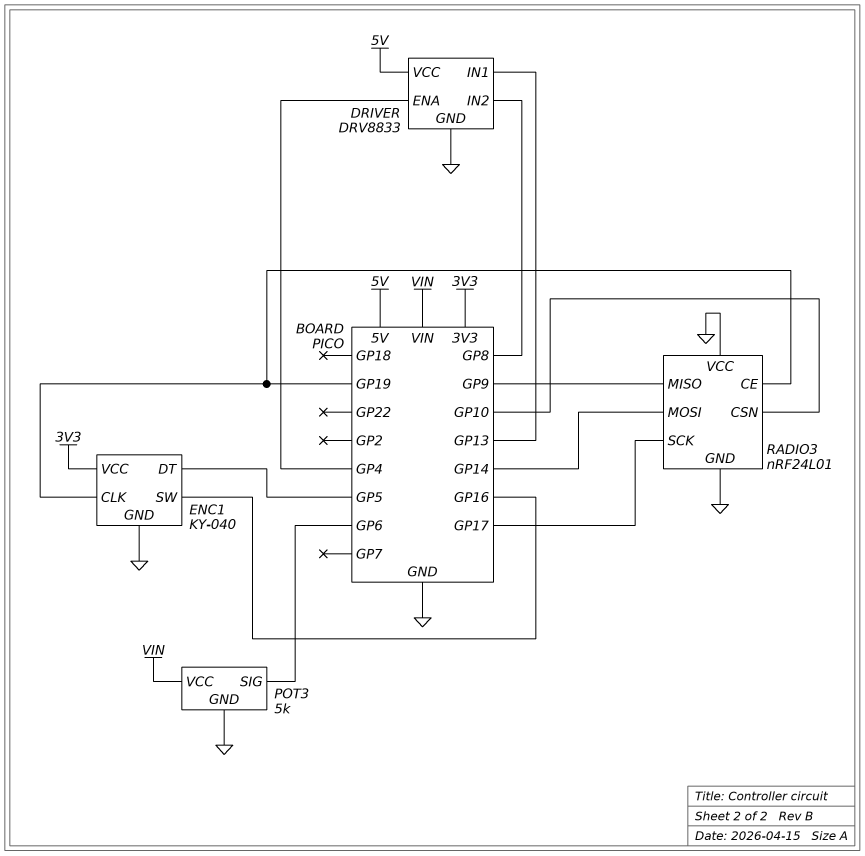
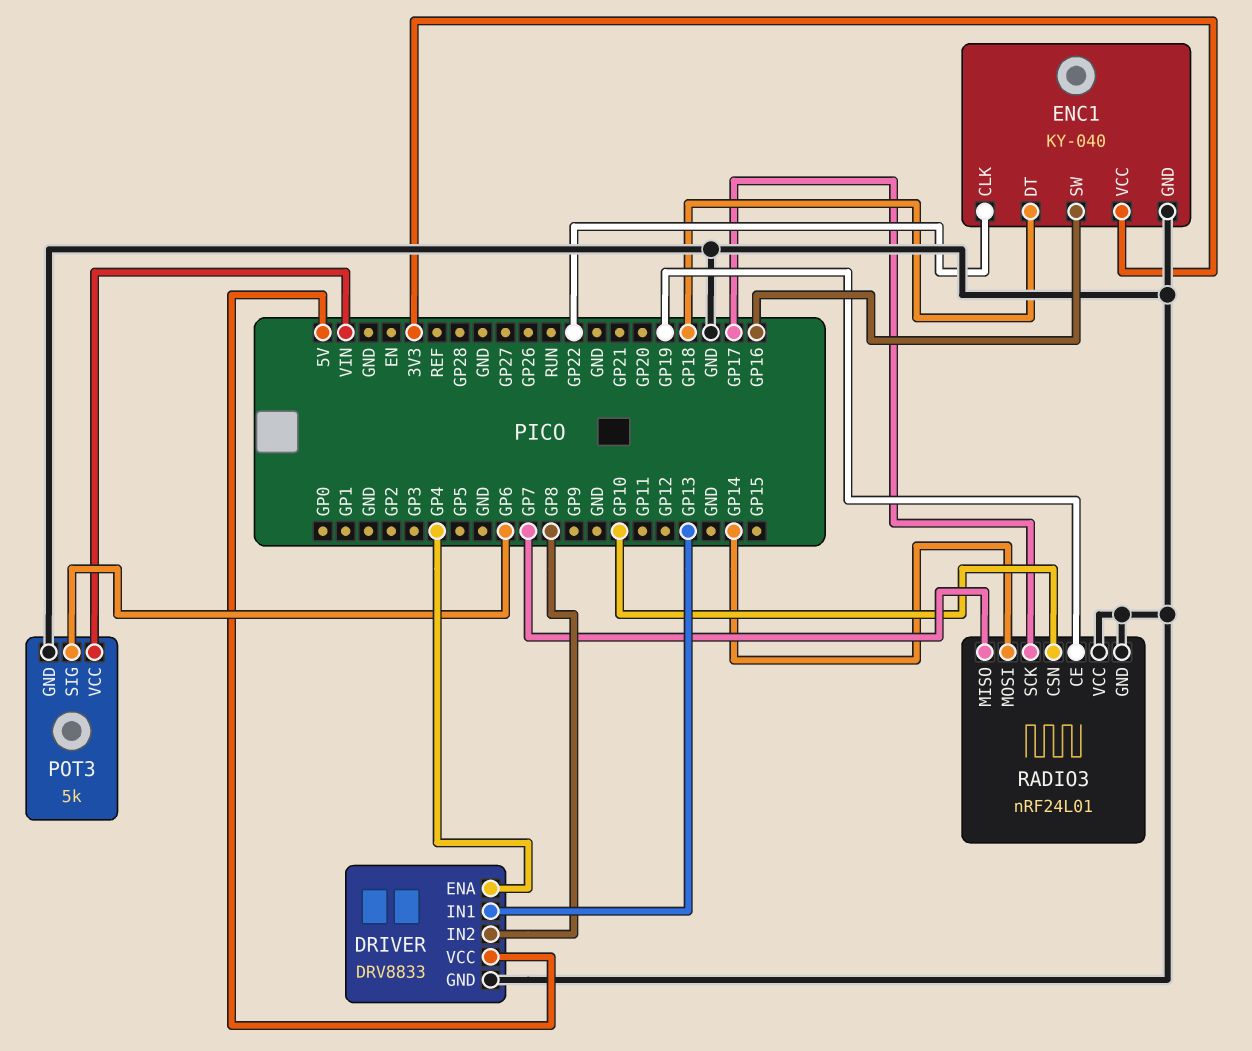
ENC1 pin CLK: GP19 -> GP22
ENC1 pin DT: GP5 -> GP18
RADIO3 pin MISO: GP9 -> GP7

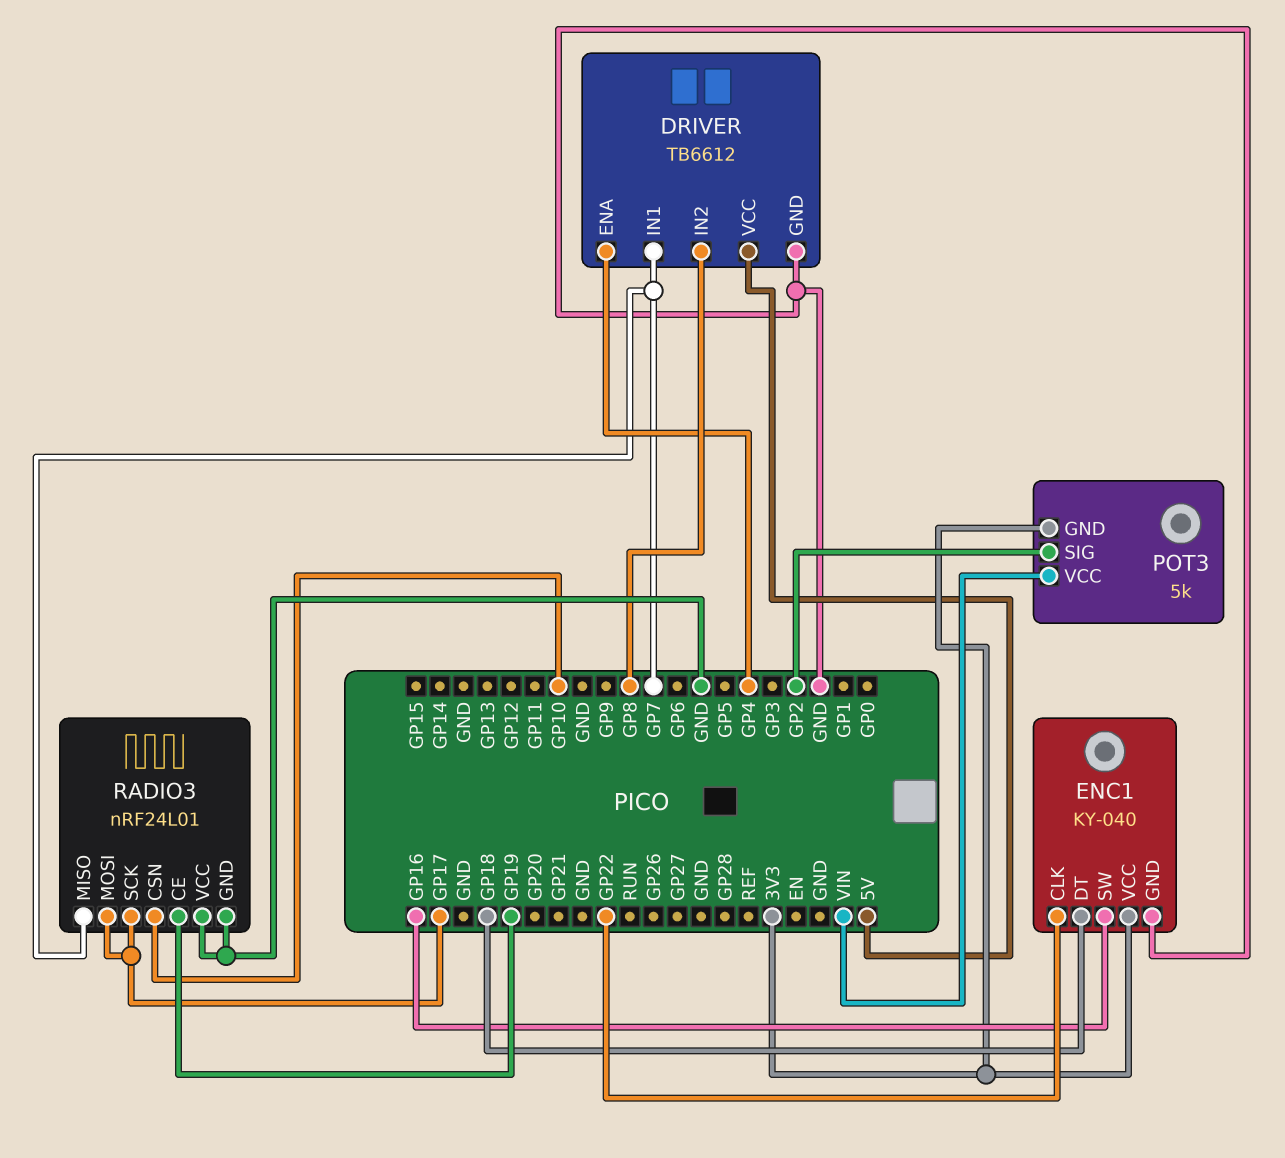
DRIVER: DRV8833 -> TB6612
DRIVER pin IN1: GP13 -> GP7
POT3 pin GND: GND -> 3V3
POT3 pin SIG: GP6 -> GP2
RADIO3 pin MOSI: GP14 -> GP17

